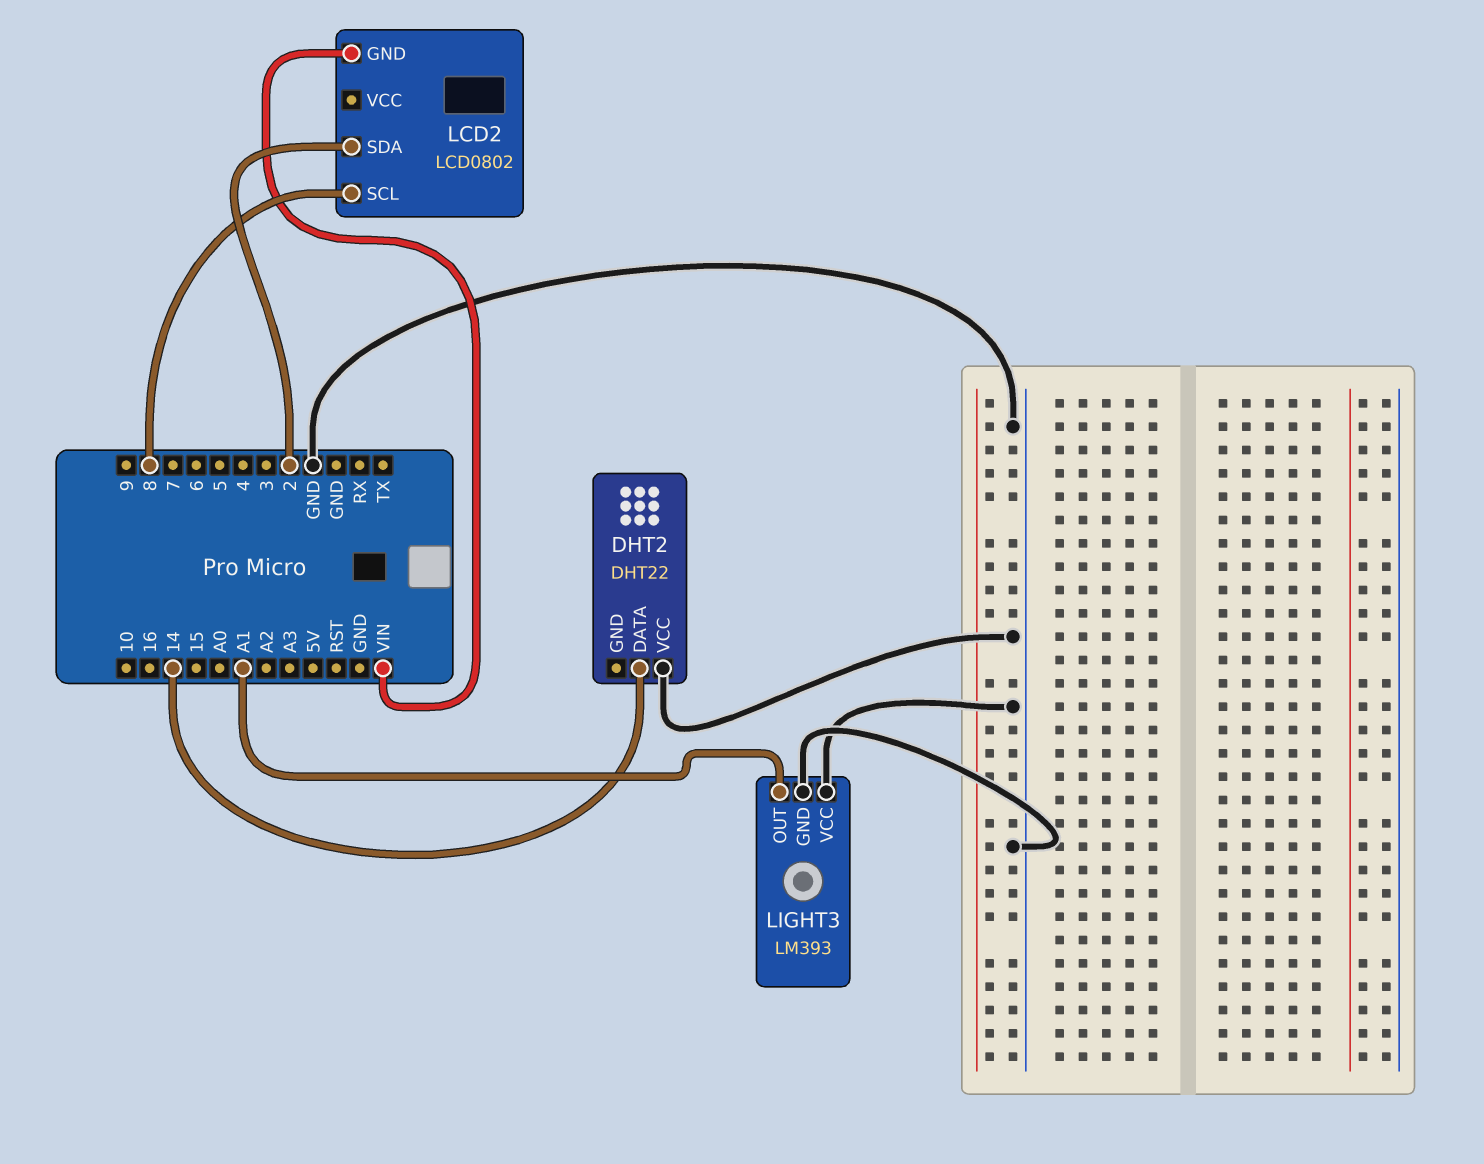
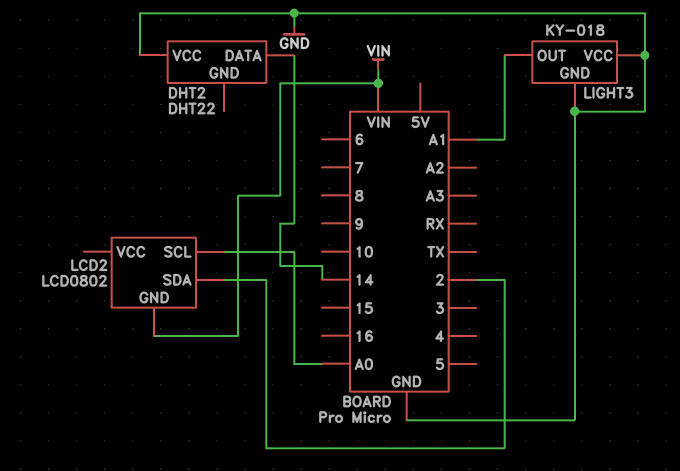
LCD2 pin SCL: 8 -> A0
LIGHT3: LM393 -> KY-018

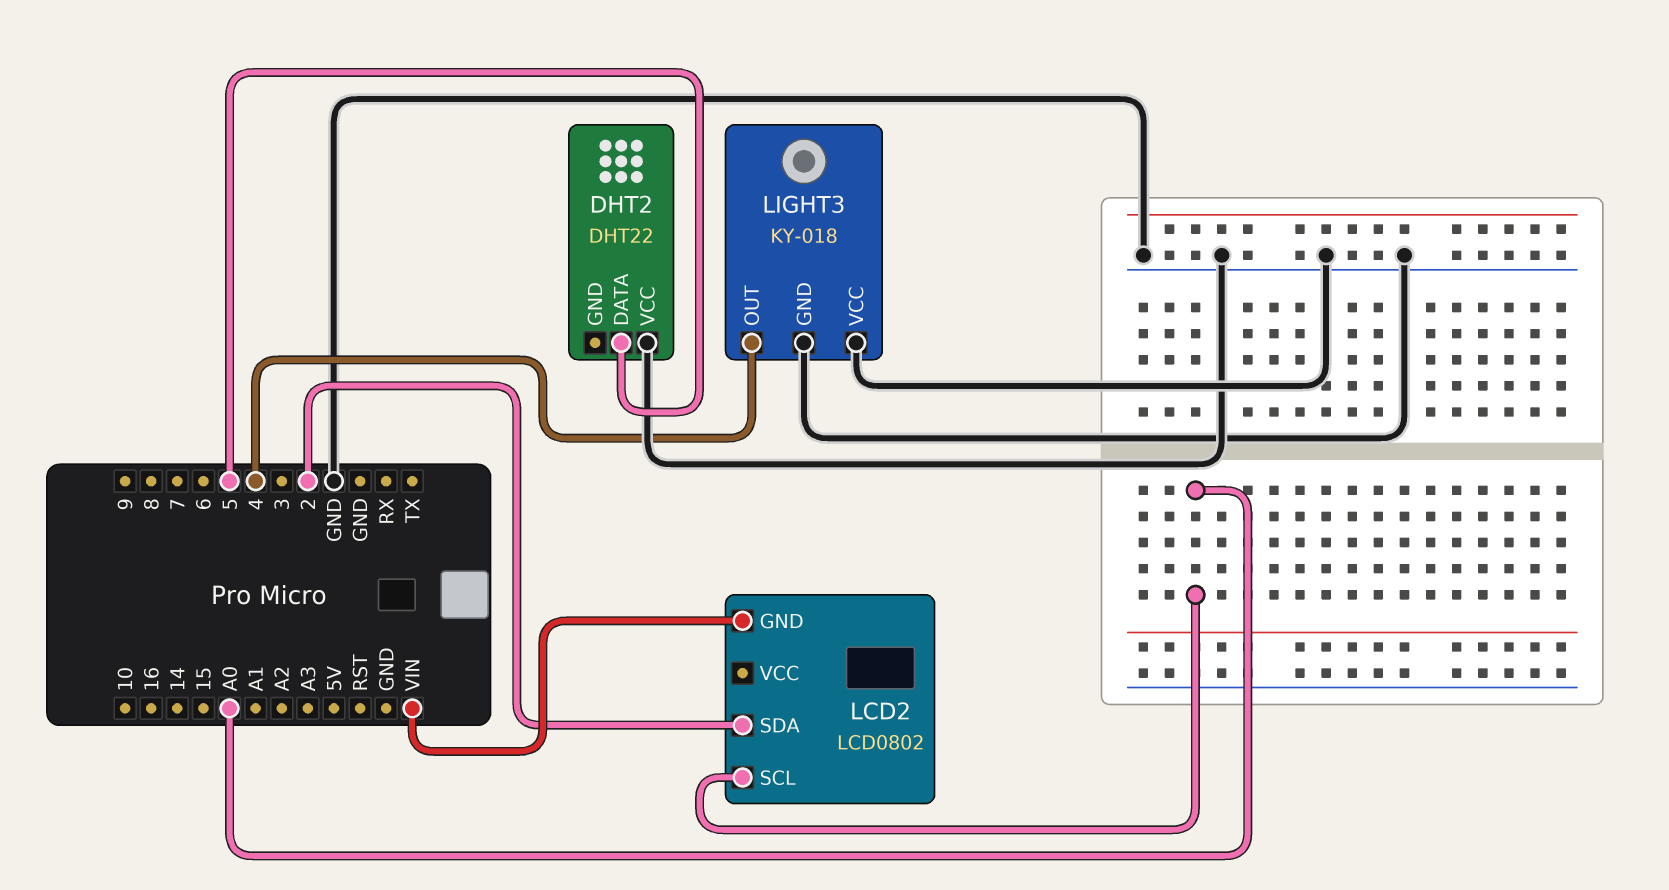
DHT2 pin DATA: 14 -> 5
LIGHT3 pin OUT: A1 -> 4

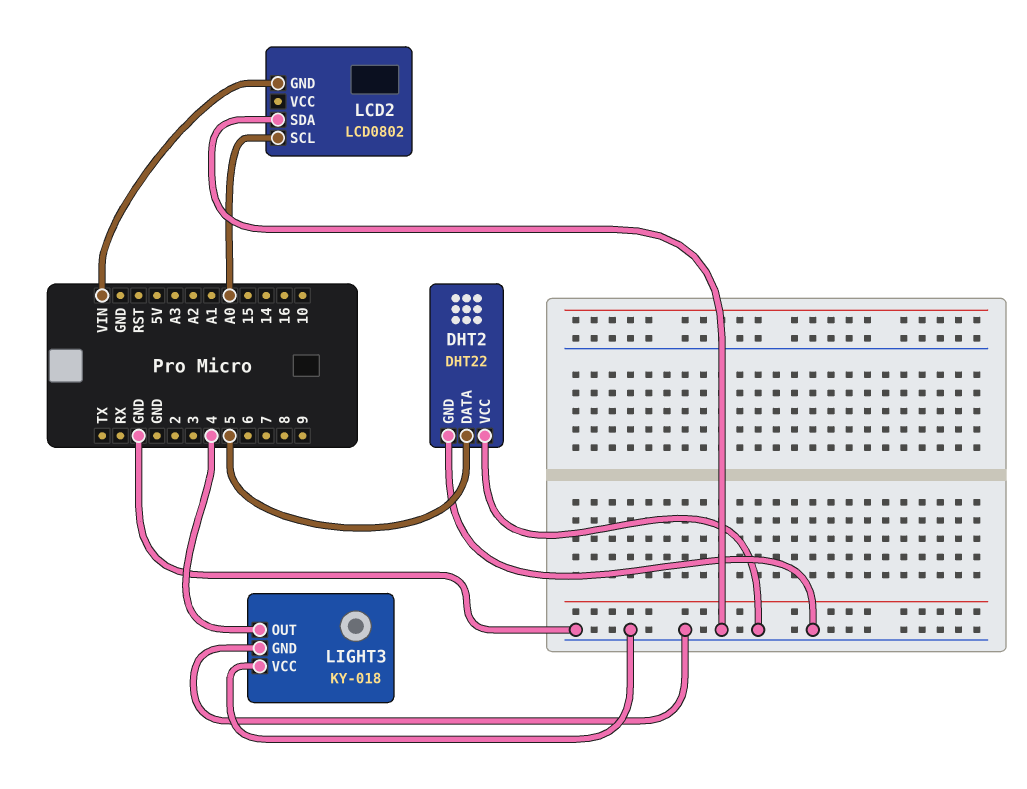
DHT2 pin GND: none -> GND
LCD2 pin SDA: 2 -> GND

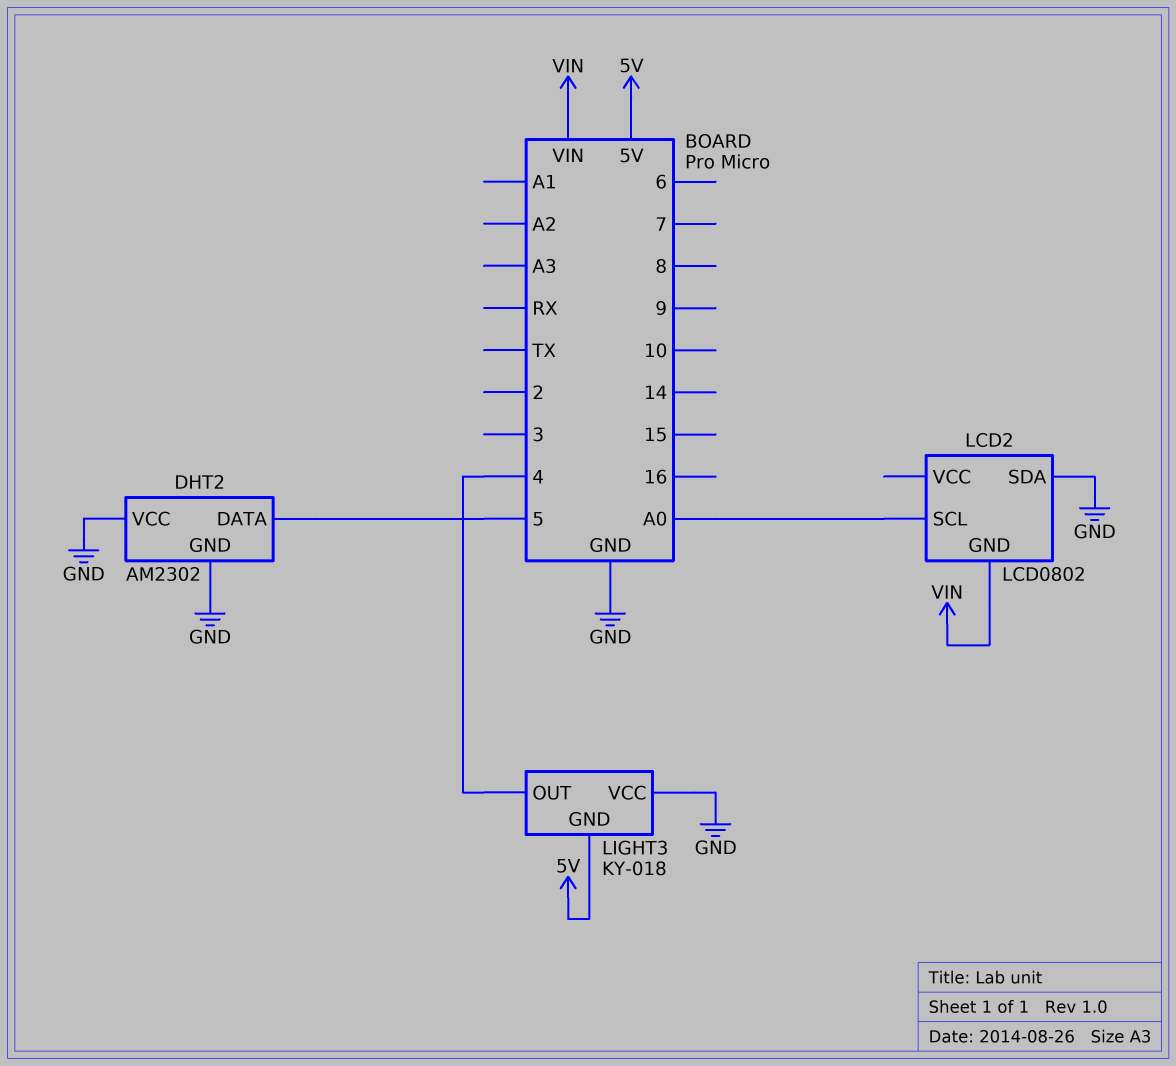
DHT2: DHT22 -> AM2302
LIGHT3 pin GND: GND -> 5V

